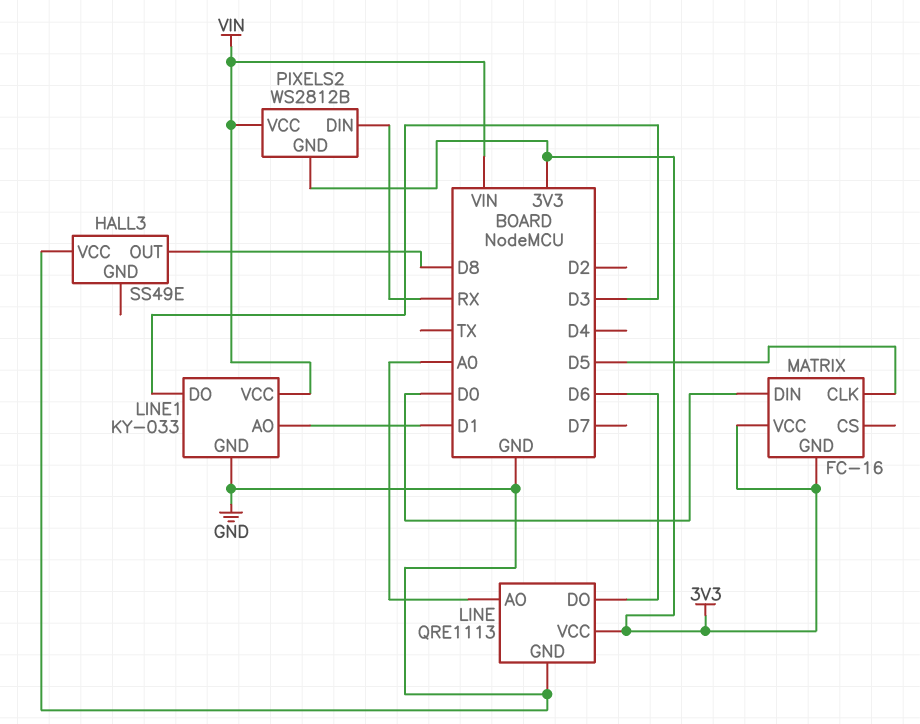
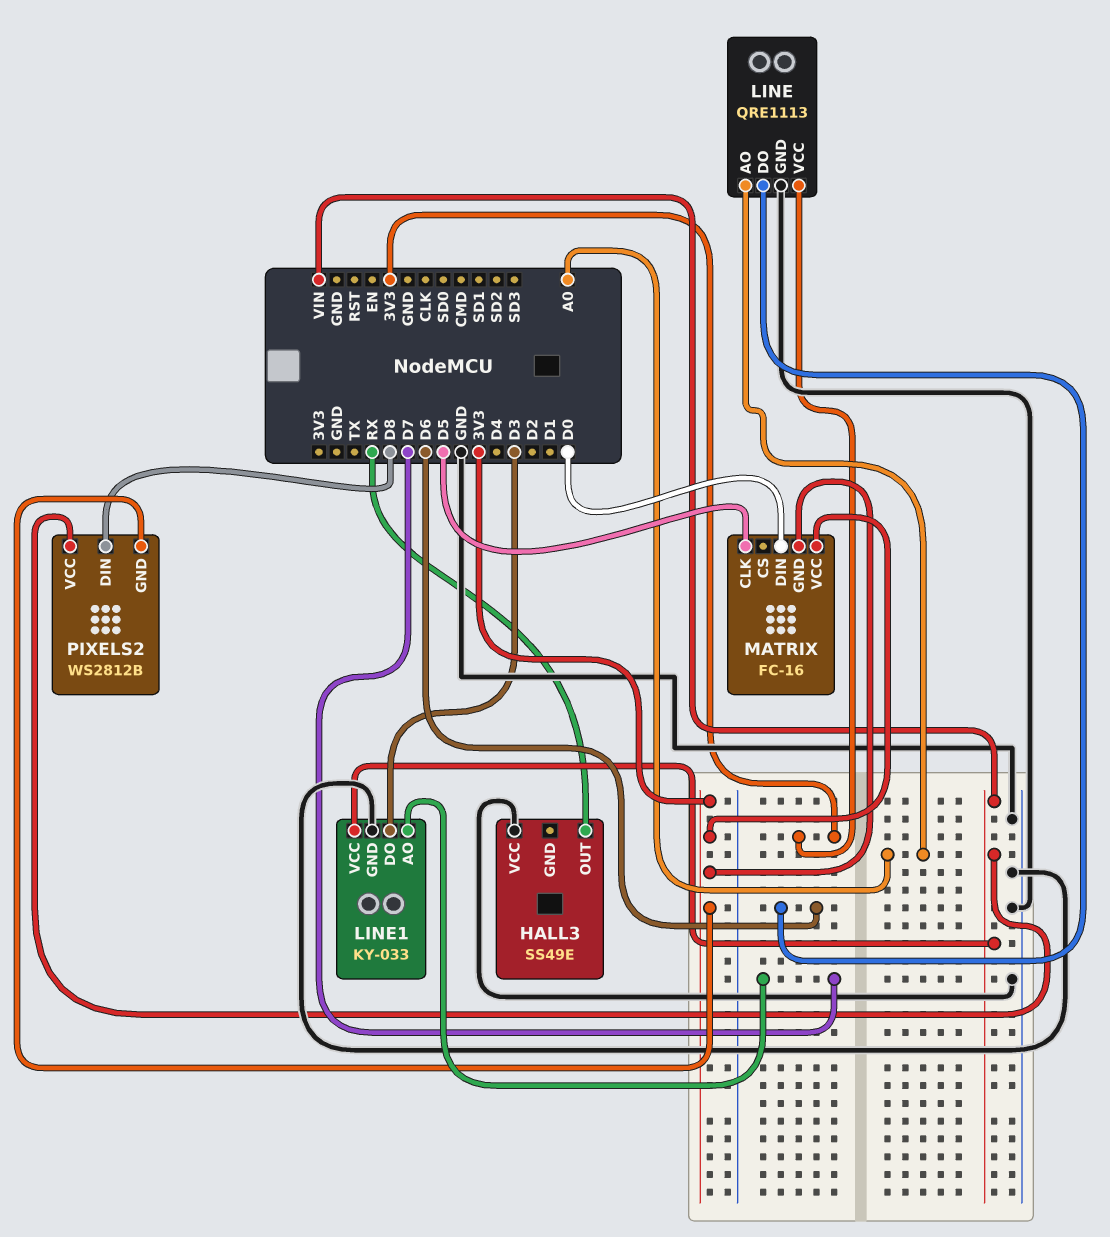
HALL3 pin OUT: D8 -> RX
LINE1 pin AO: D1 -> D7
PIXELS2 pin DIN: RX -> D8

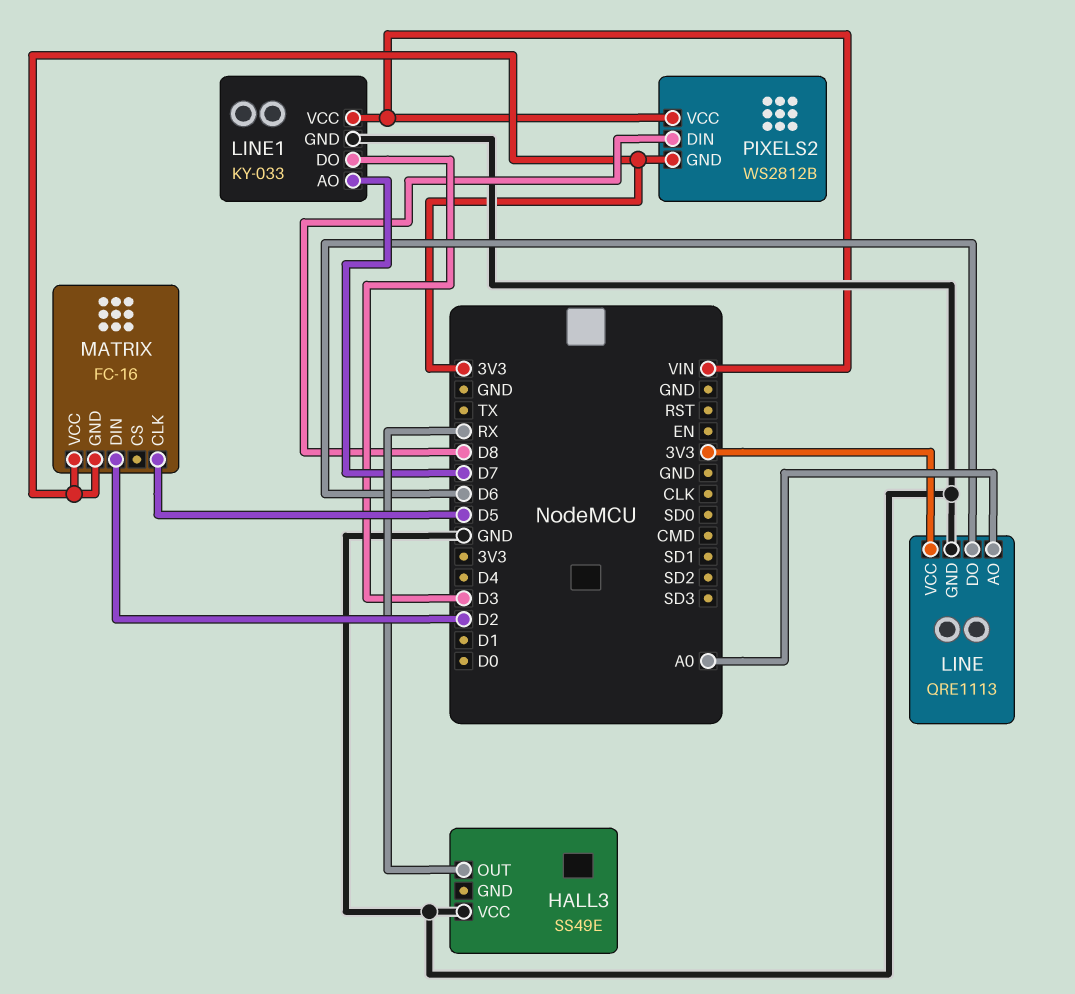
MATRIX pin DIN: D0 -> D2

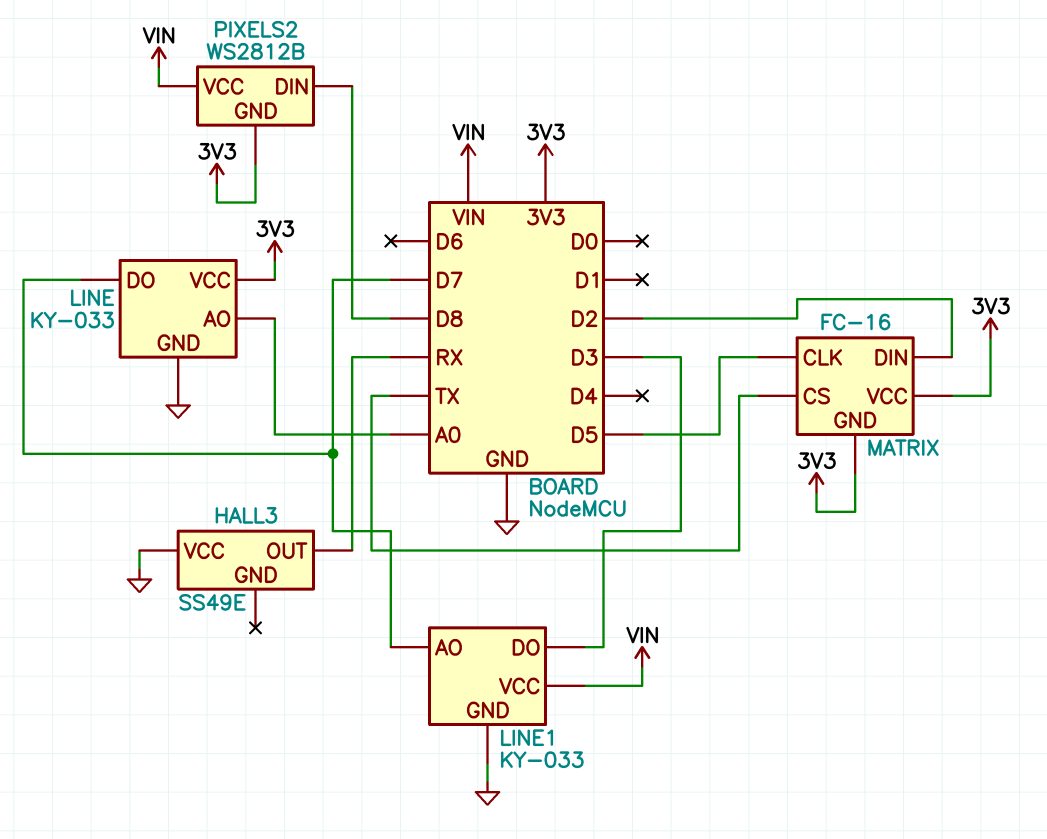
LINE: QRE1113 -> KY-033
LINE pin DO: D6 -> D7
MATRIX pin CS: none -> TX

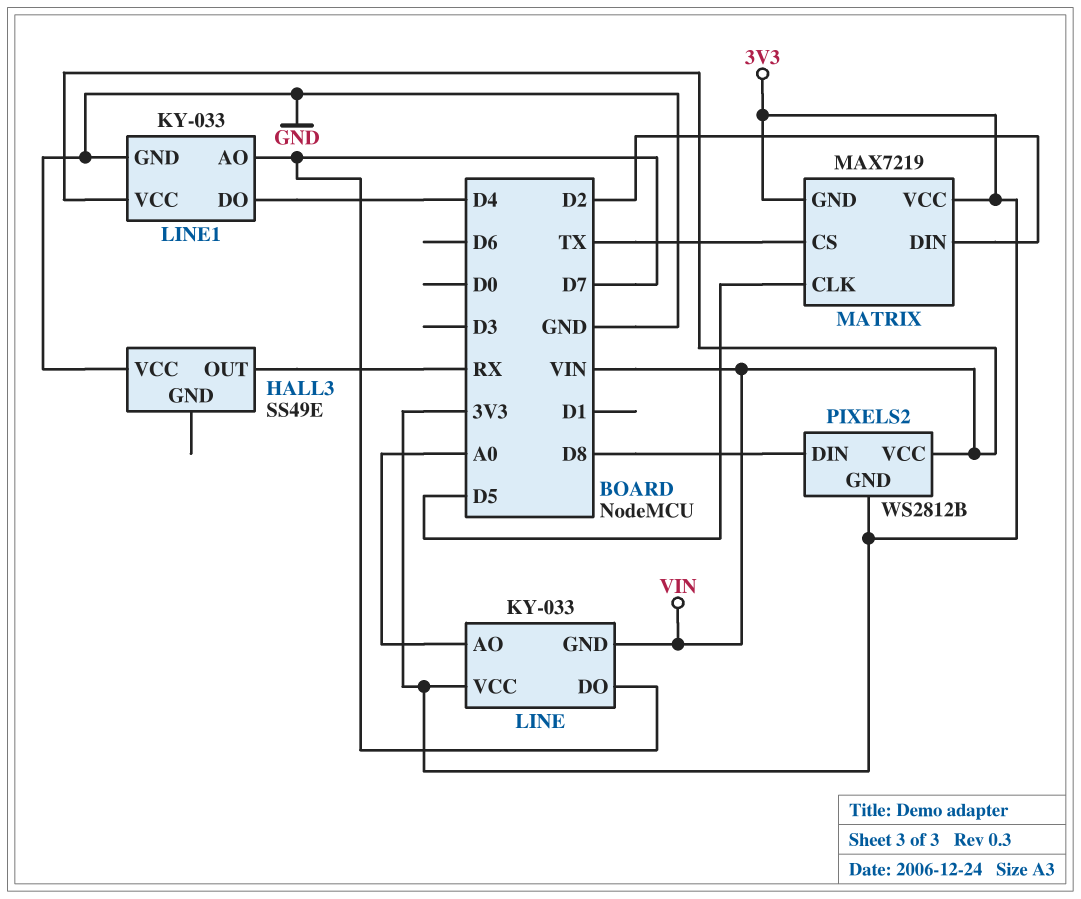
LINE pin GND: GND -> VIN
LINE1 pin DO: D3 -> D4
MATRIX: FC-16 -> MAX7219

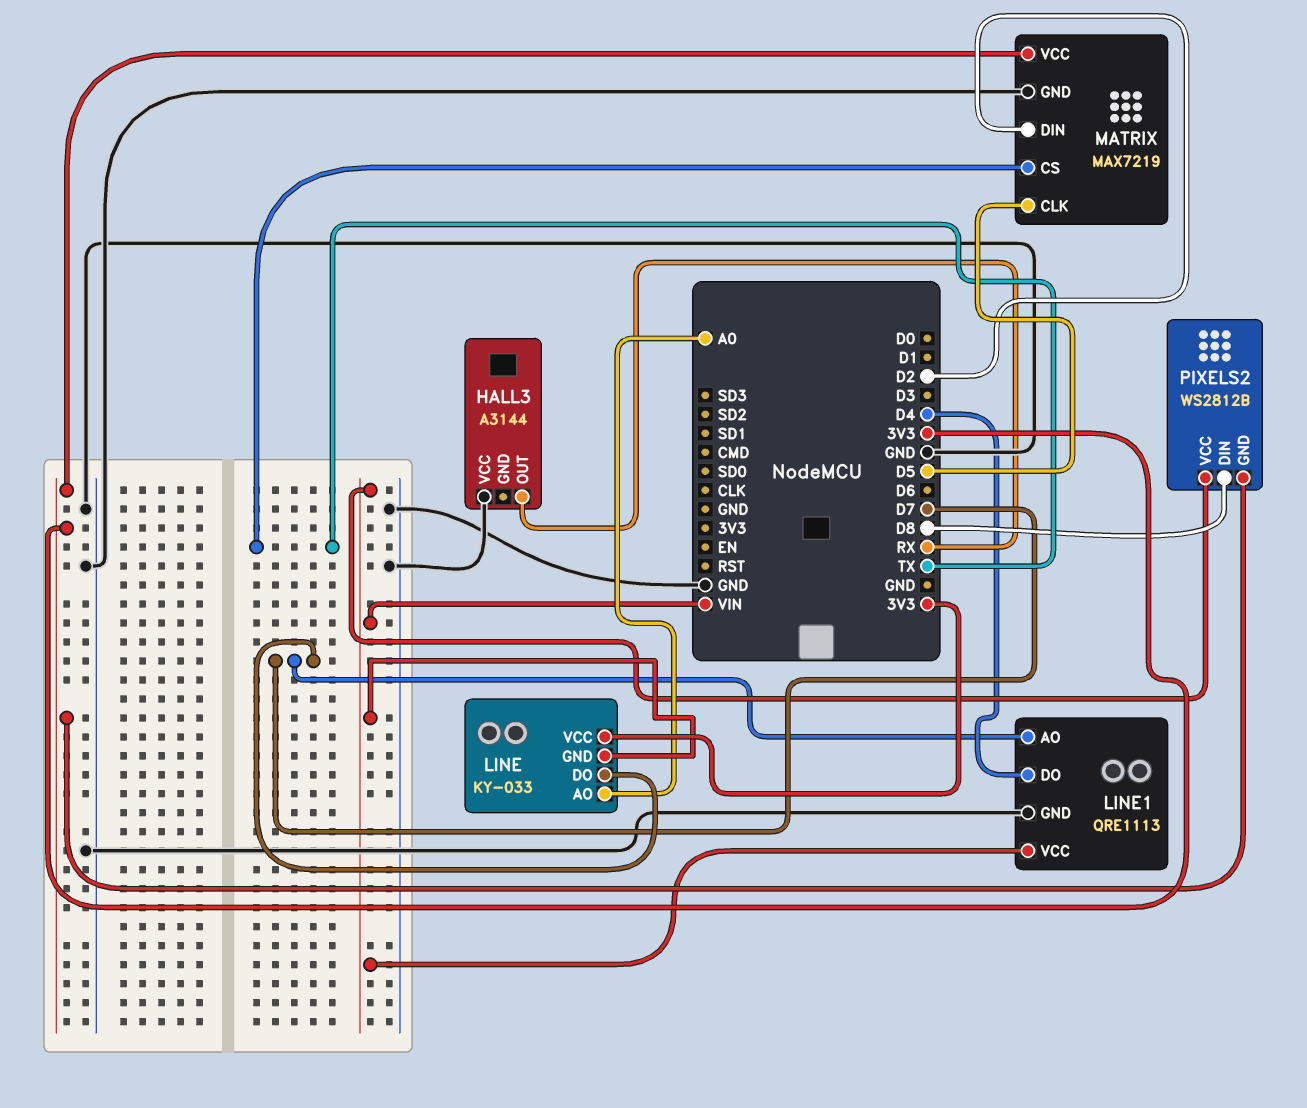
HALL3: SS49E -> A3144
LINE1: KY-033 -> QRE1113
MATRIX pin GND: 3V3 -> GND

